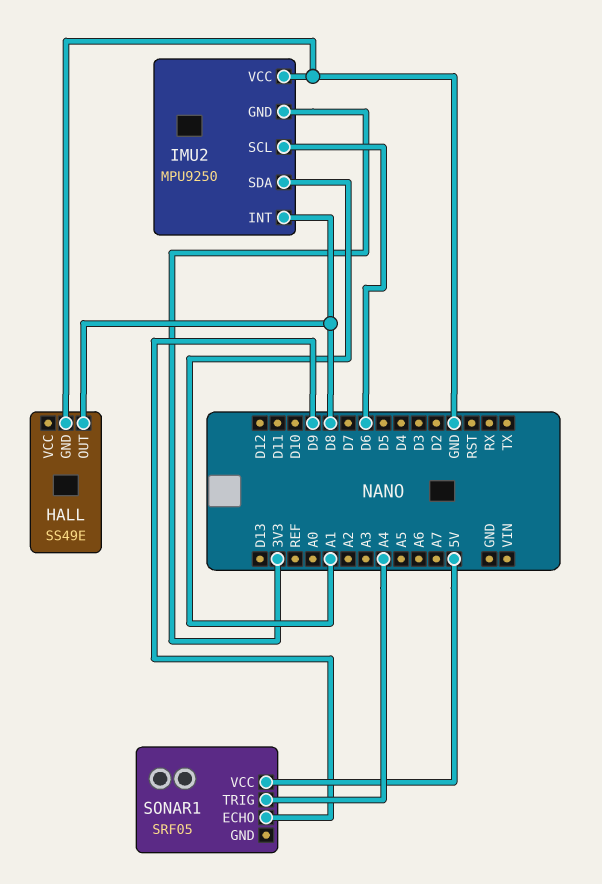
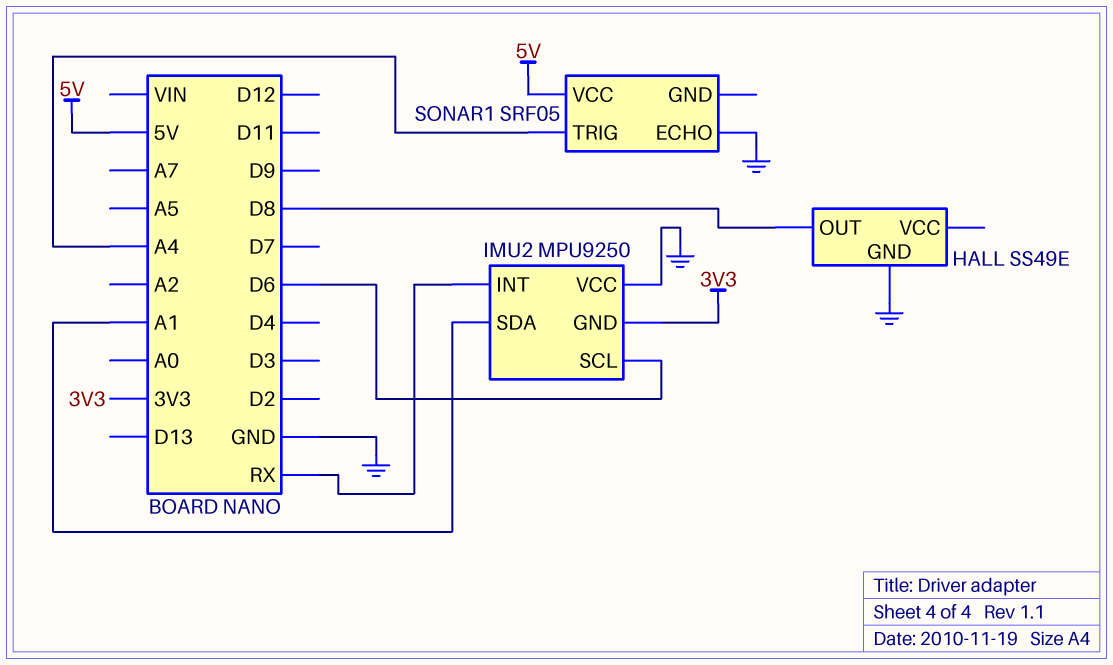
IMU2 pin INT: D8 -> RX
SONAR1 pin ECHO: D9 -> GND

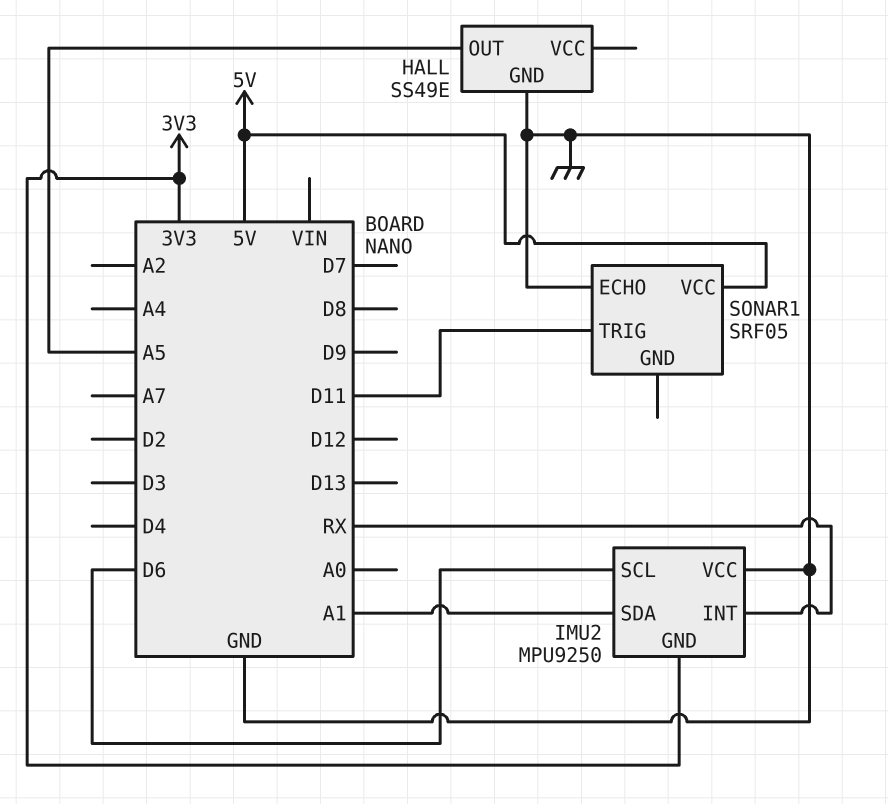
HALL pin OUT: D8 -> A5
SONAR1 pin TRIG: A4 -> D11

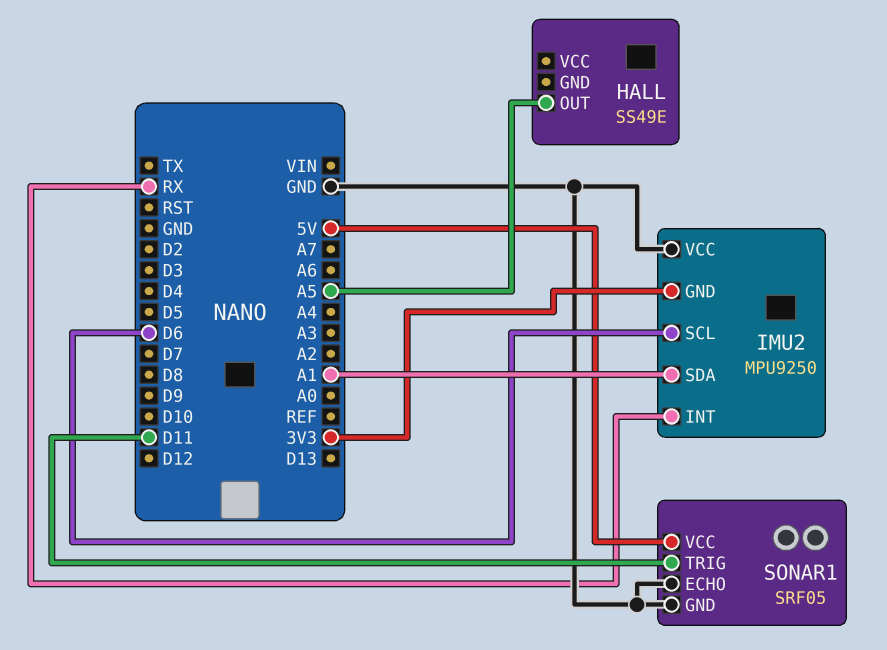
HALL pin GND: GND -> none
SONAR1 pin GND: none -> GND

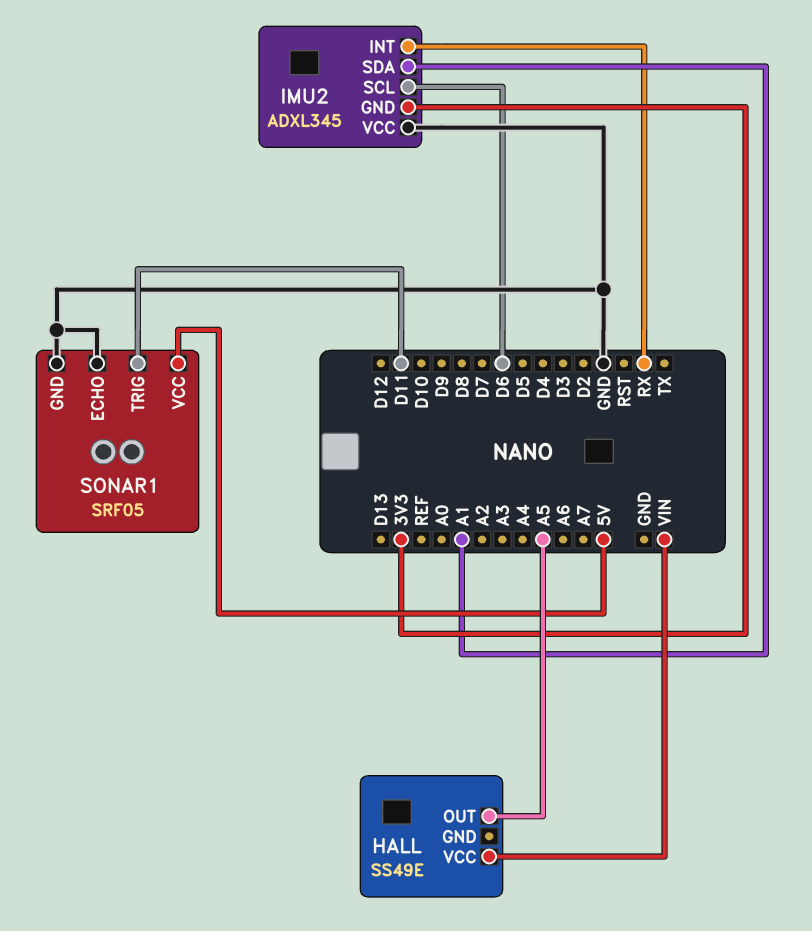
HALL pin VCC: none -> VIN
IMU2: MPU9250 -> ADXL345

